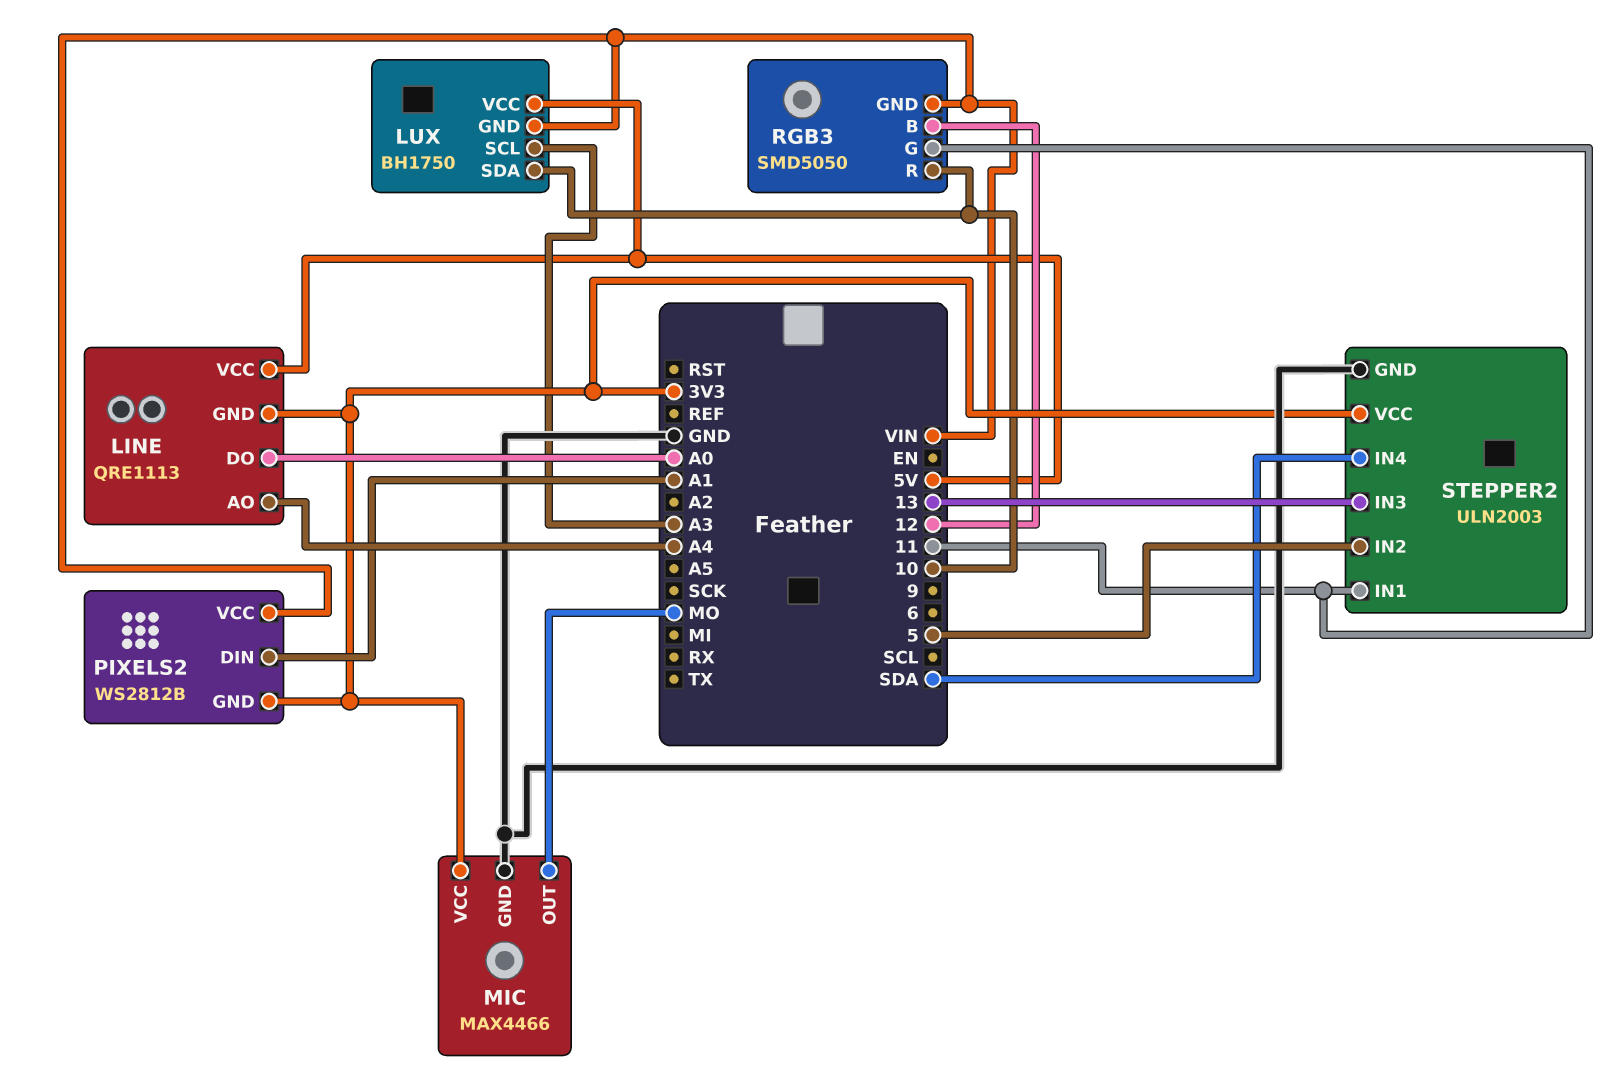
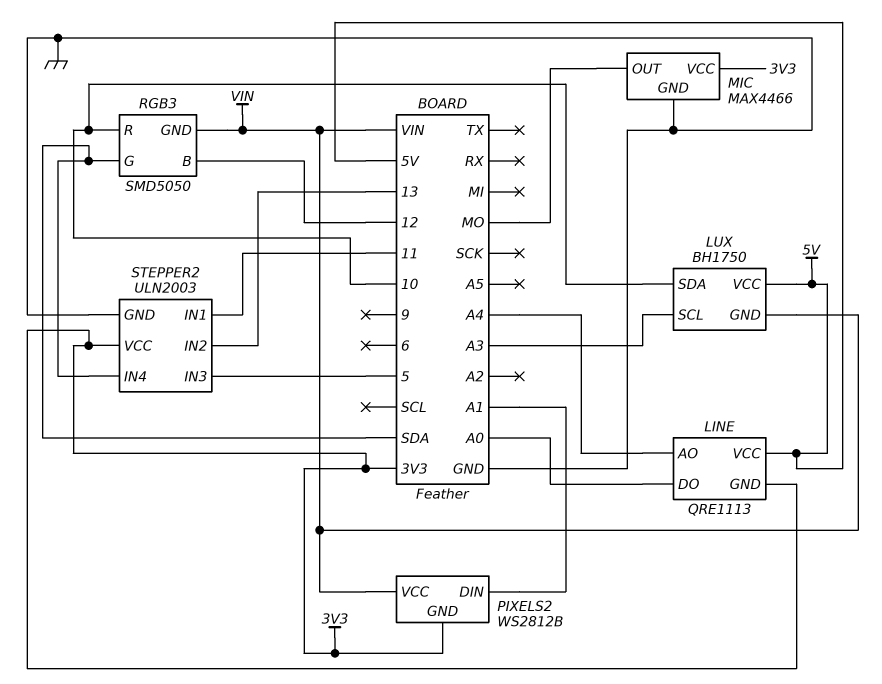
RGB3 pin G: 11 -> SDA
STEPPER2 pin IN2: 5 -> 13
STEPPER2 pin IN3: 13 -> 5

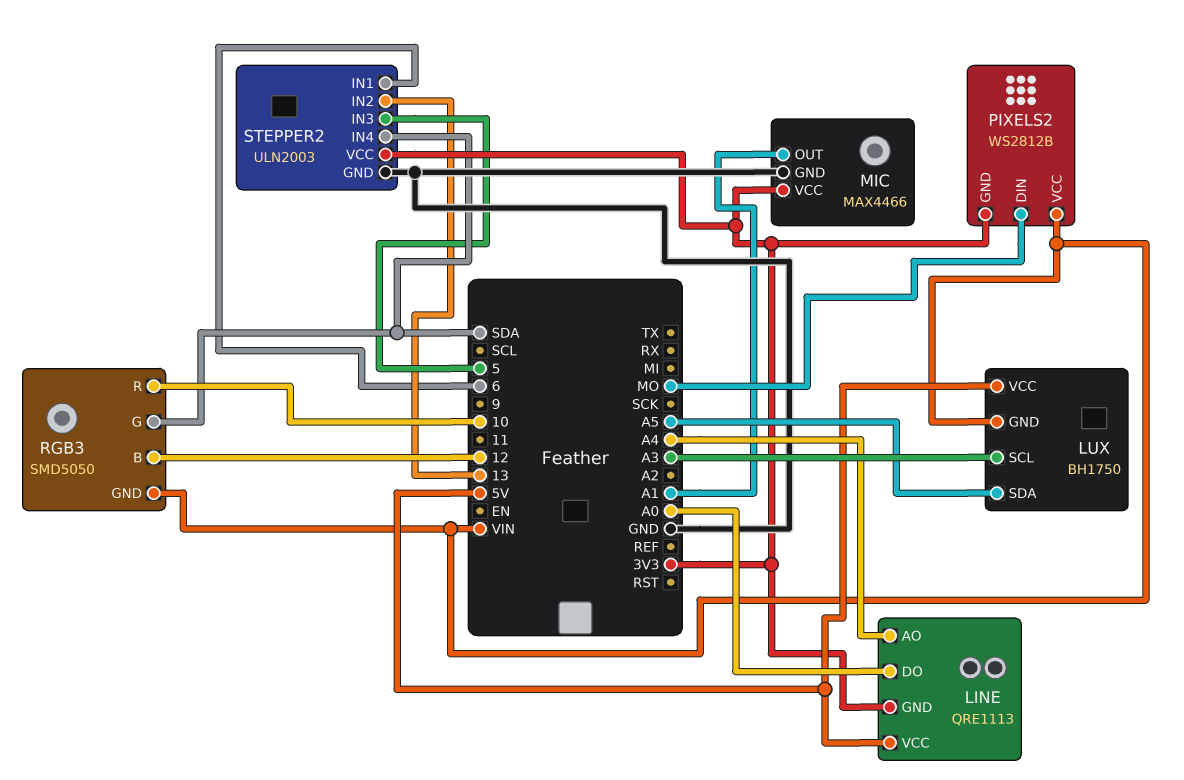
LUX pin SDA: 10 -> A5
MIC pin OUT: MO -> A1
PIXELS2 pin DIN: A1 -> MO
STEPPER2 pin IN1: 11 -> 6

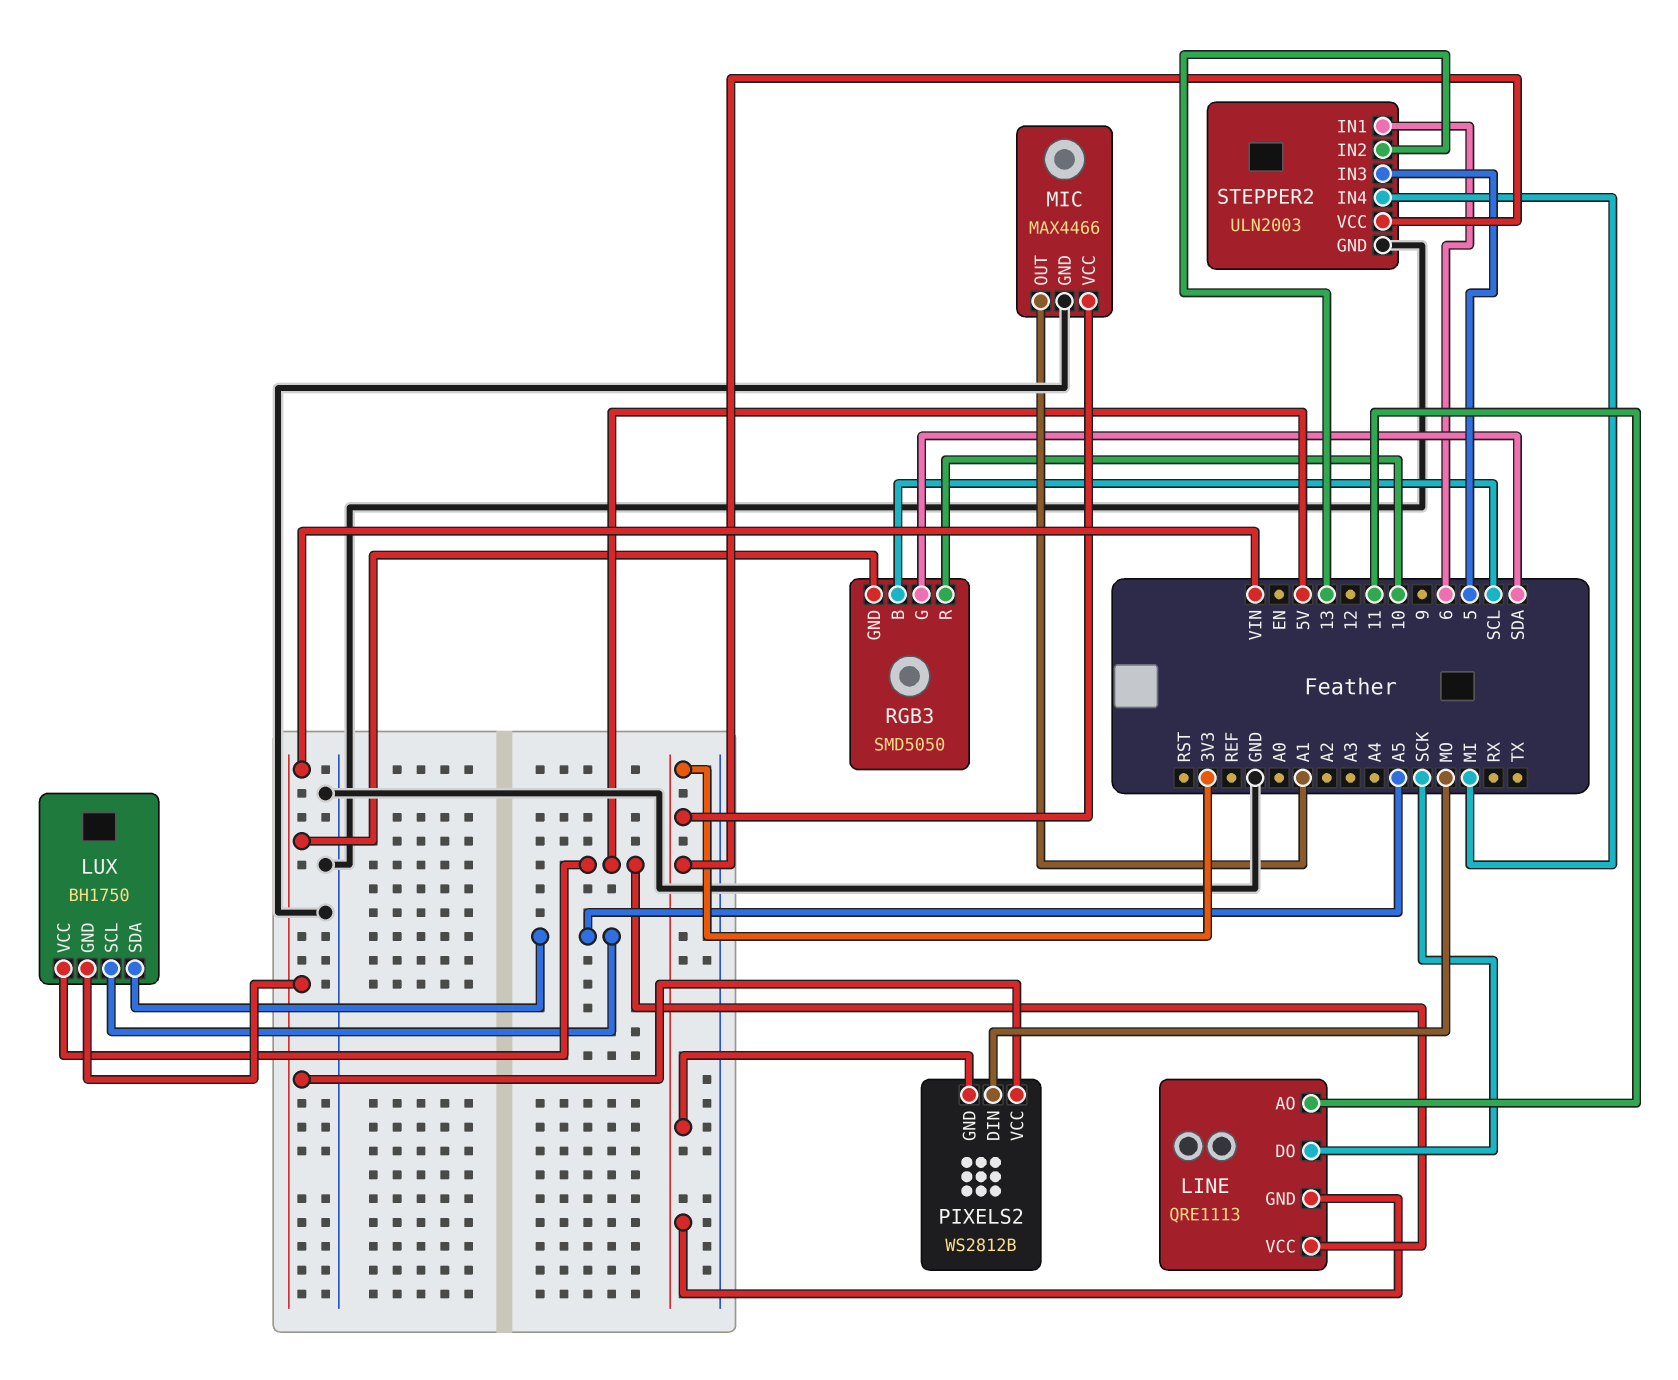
LINE pin AO: A4 -> 11
LINE pin DO: A0 -> SCK
LUX pin SCL: A3 -> A5
RGB3 pin B: 12 -> SCL
STEPPER2 pin IN4: SDA -> MI

